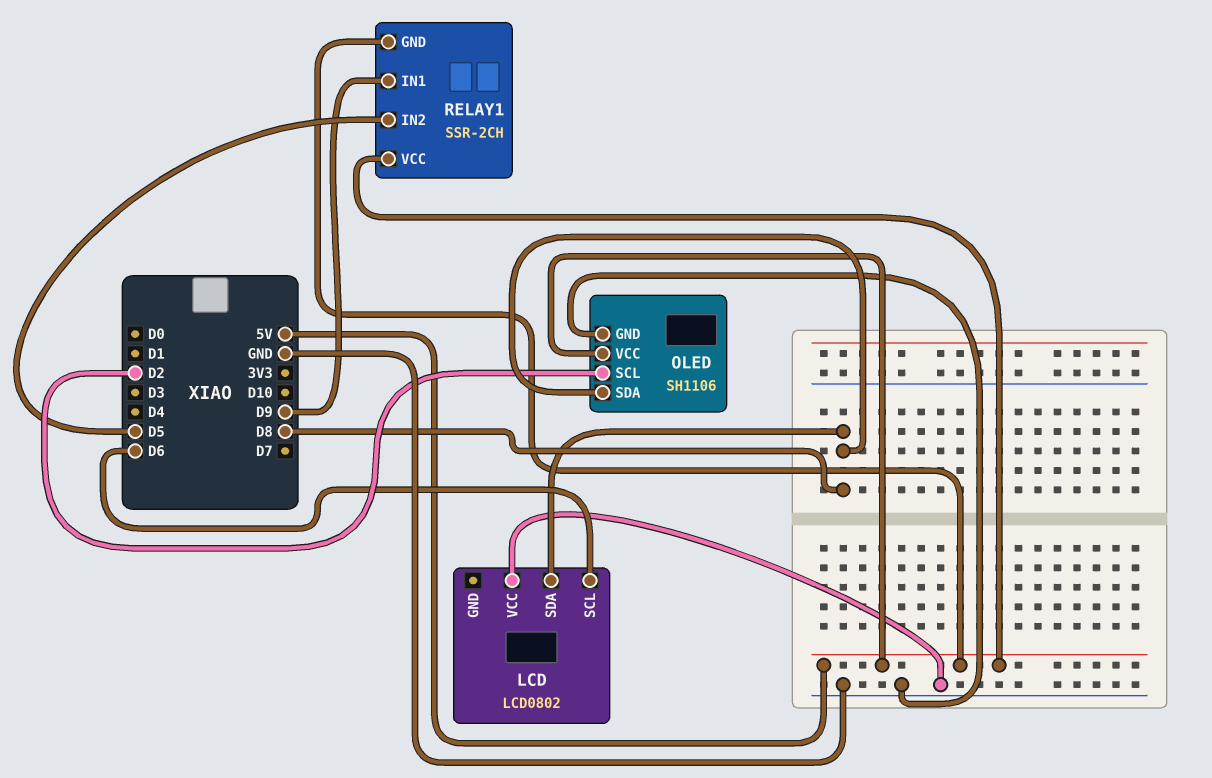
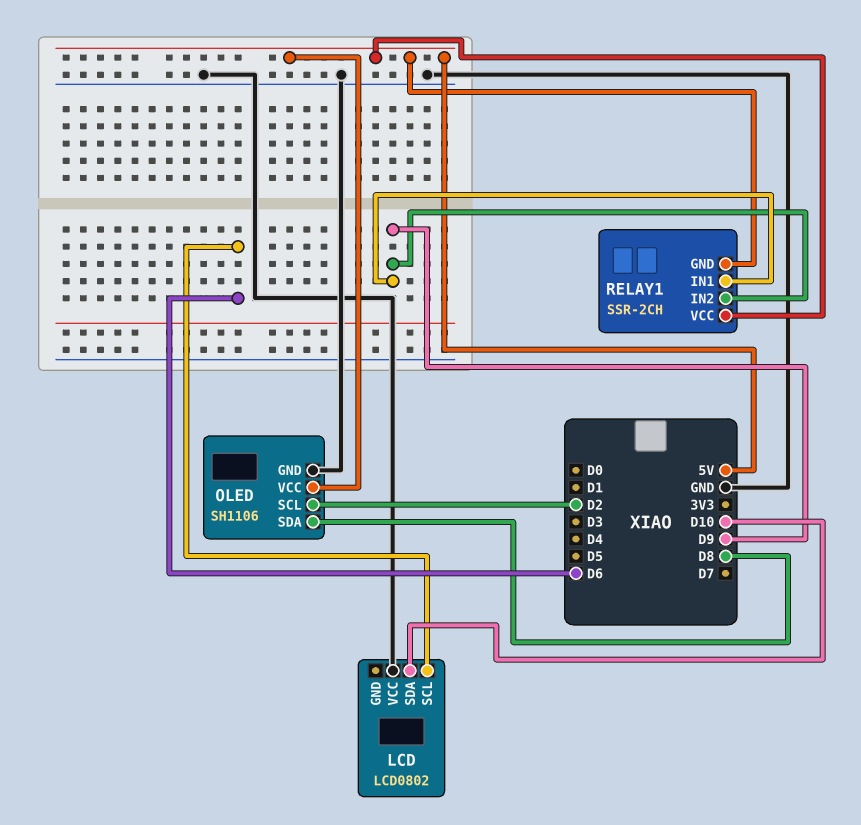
LCD pin SDA: D8 -> D10
RELAY1 pin IN2: D5 -> D9

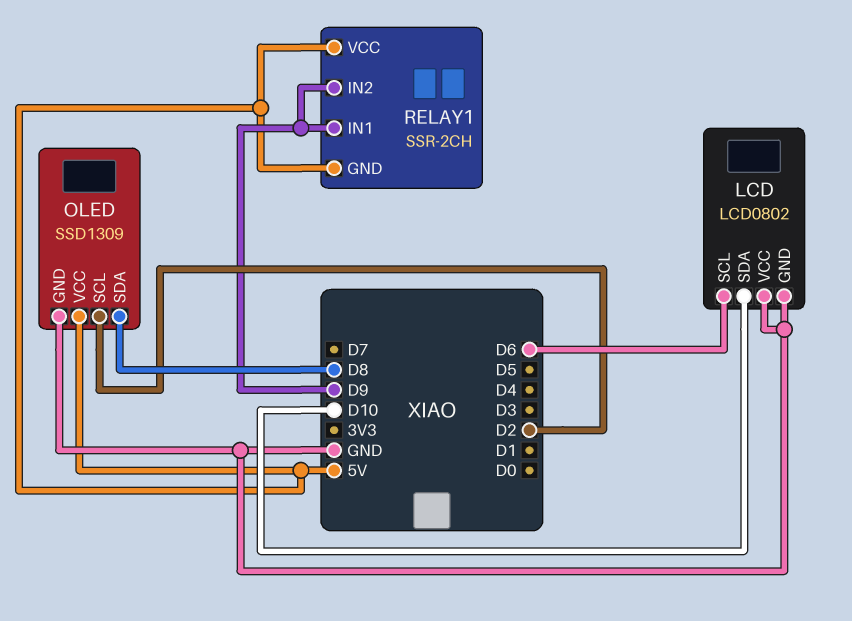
LCD pin GND: none -> GND
OLED: SH1106 -> SSD1309

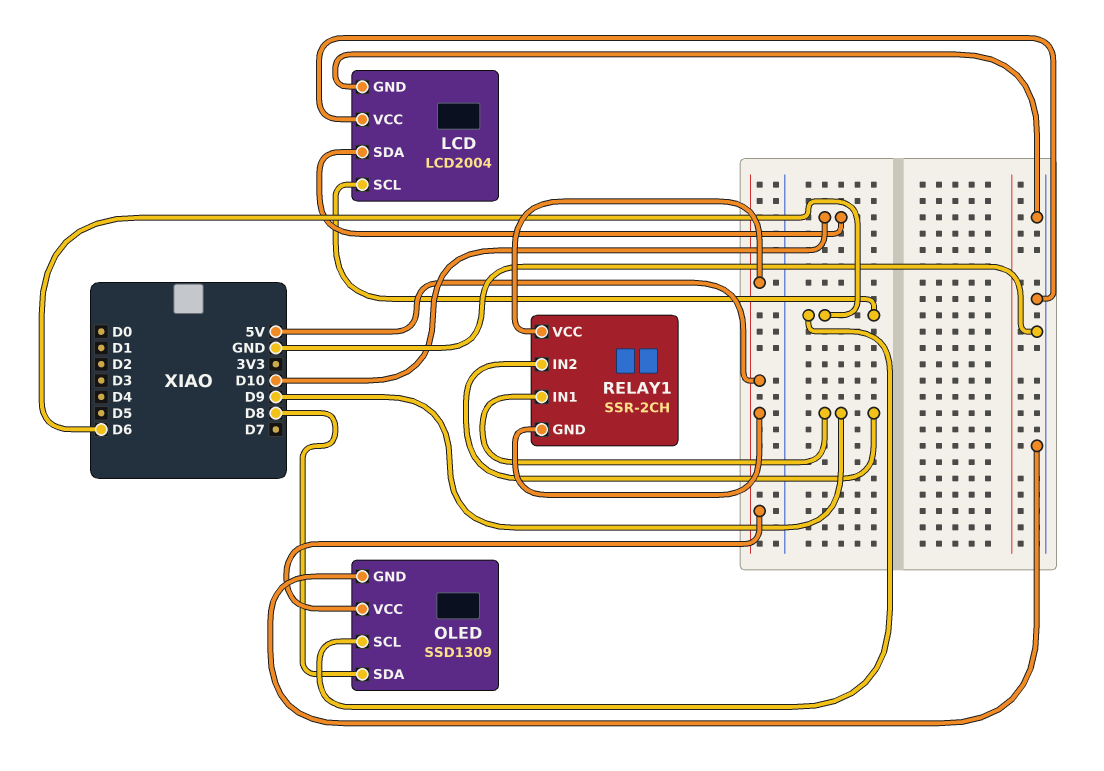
LCD: LCD0802 -> LCD2004
OLED pin SCL: D2 -> D6

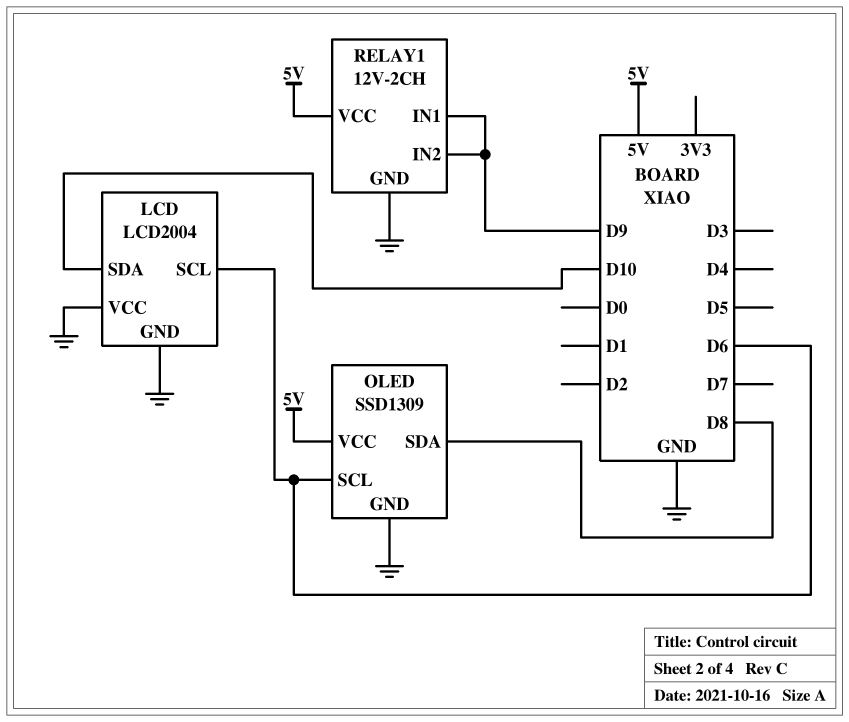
RELAY1: SSR-2CH -> 12V-2CH
RELAY1 pin GND: 5V -> GND

